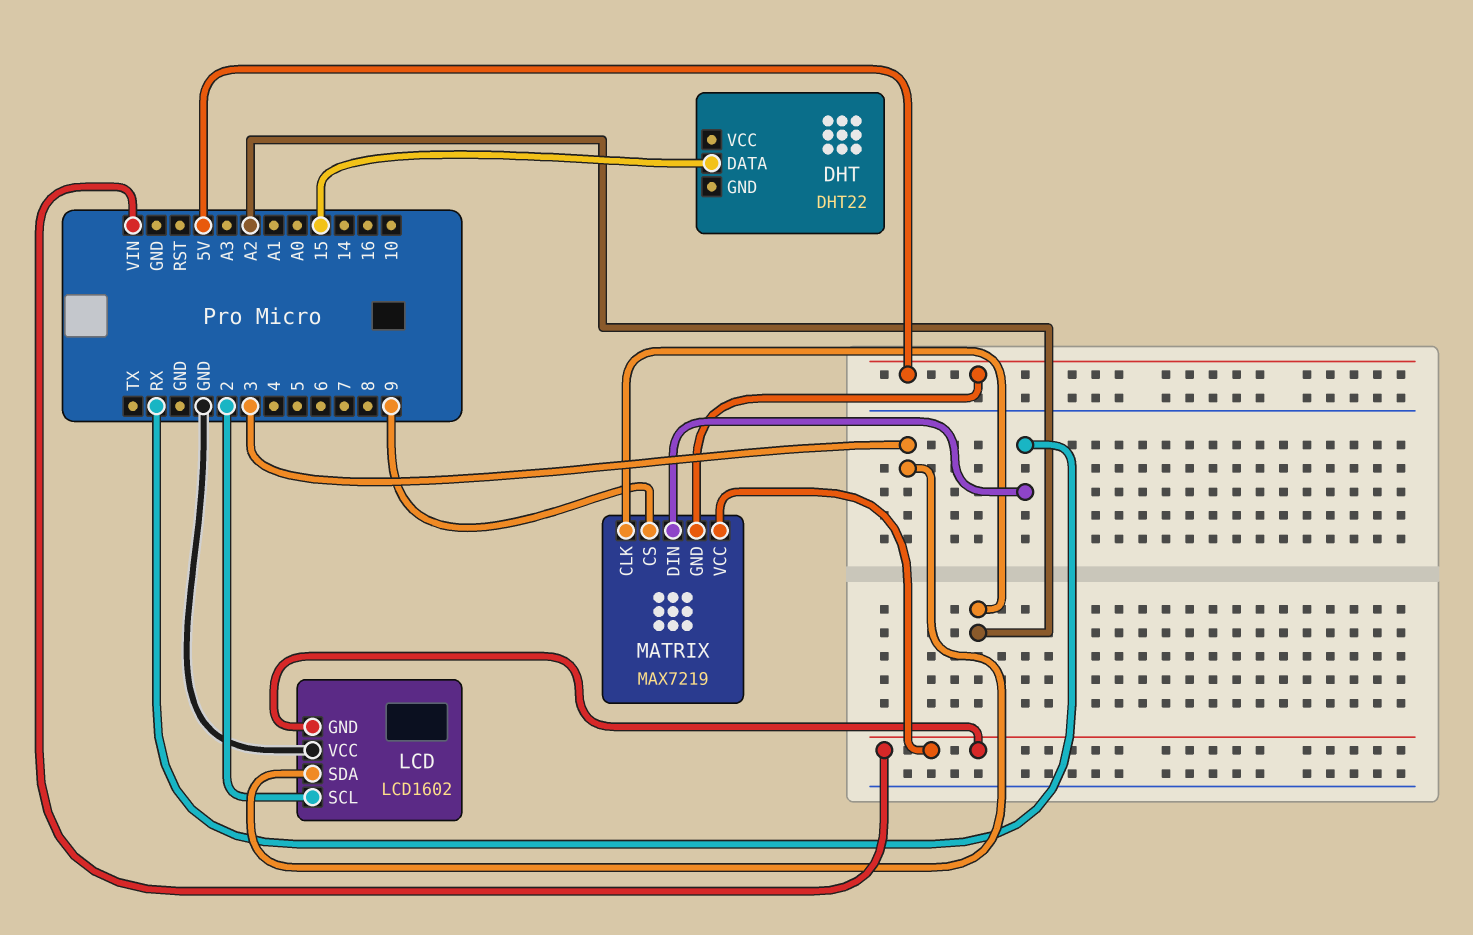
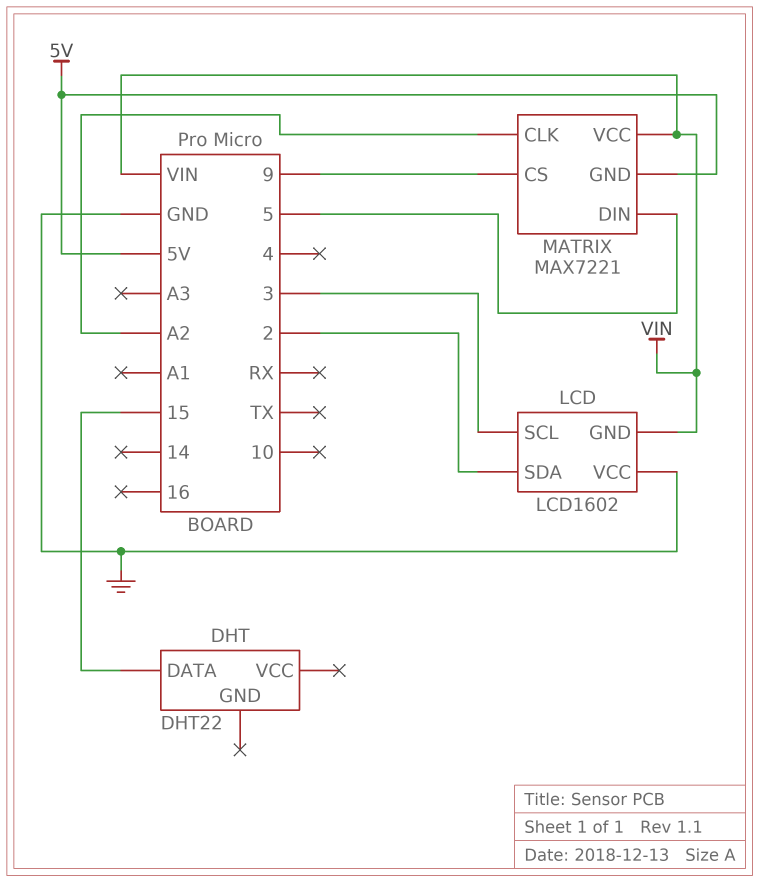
LCD pin SCL: 2 -> 3
LCD pin SDA: 3 -> 2
MATRIX: MAX7219 -> MAX7221
MATRIX pin DIN: RX -> 5

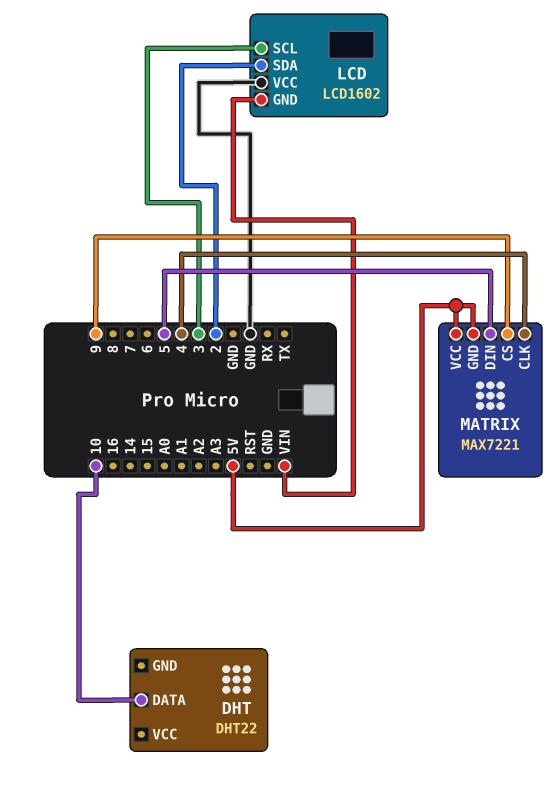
DHT pin DATA: 15 -> 10
MATRIX pin CLK: A2 -> 4
MATRIX pin VCC: VIN -> 5V

